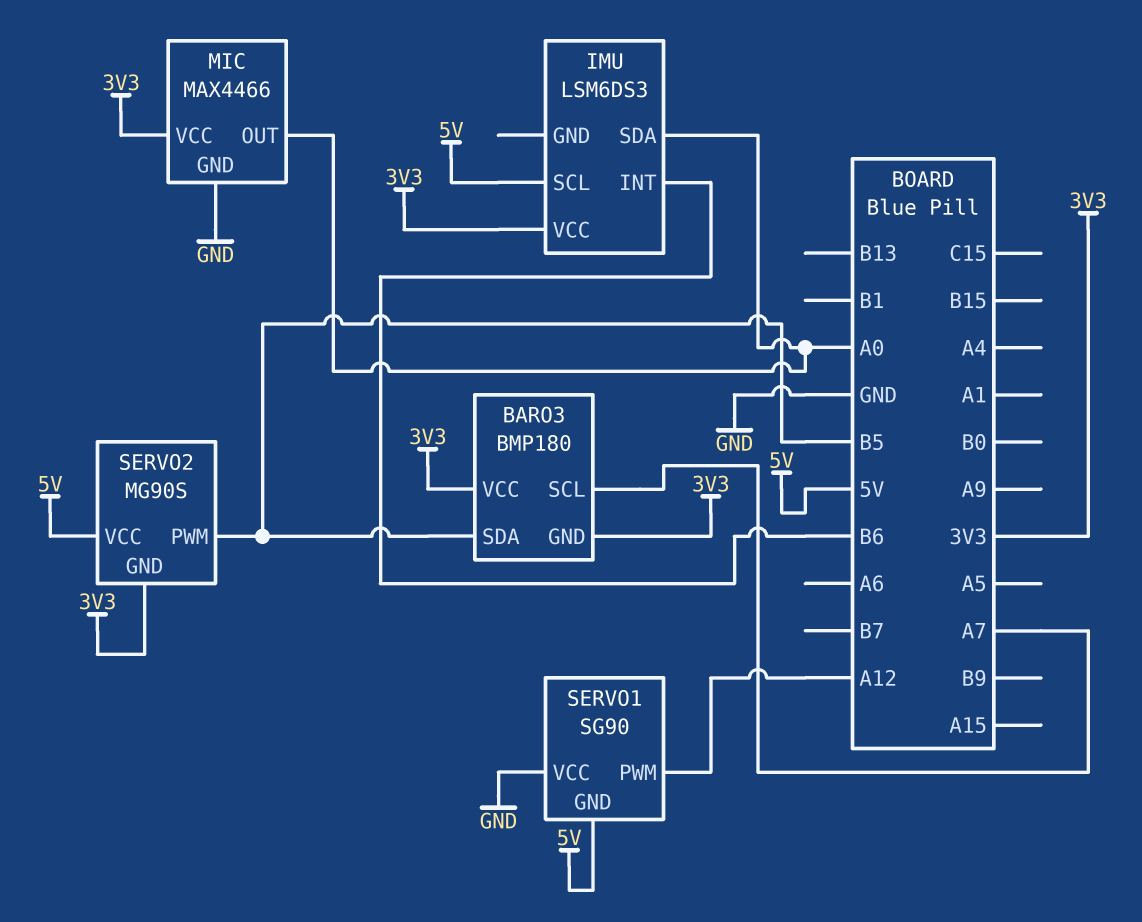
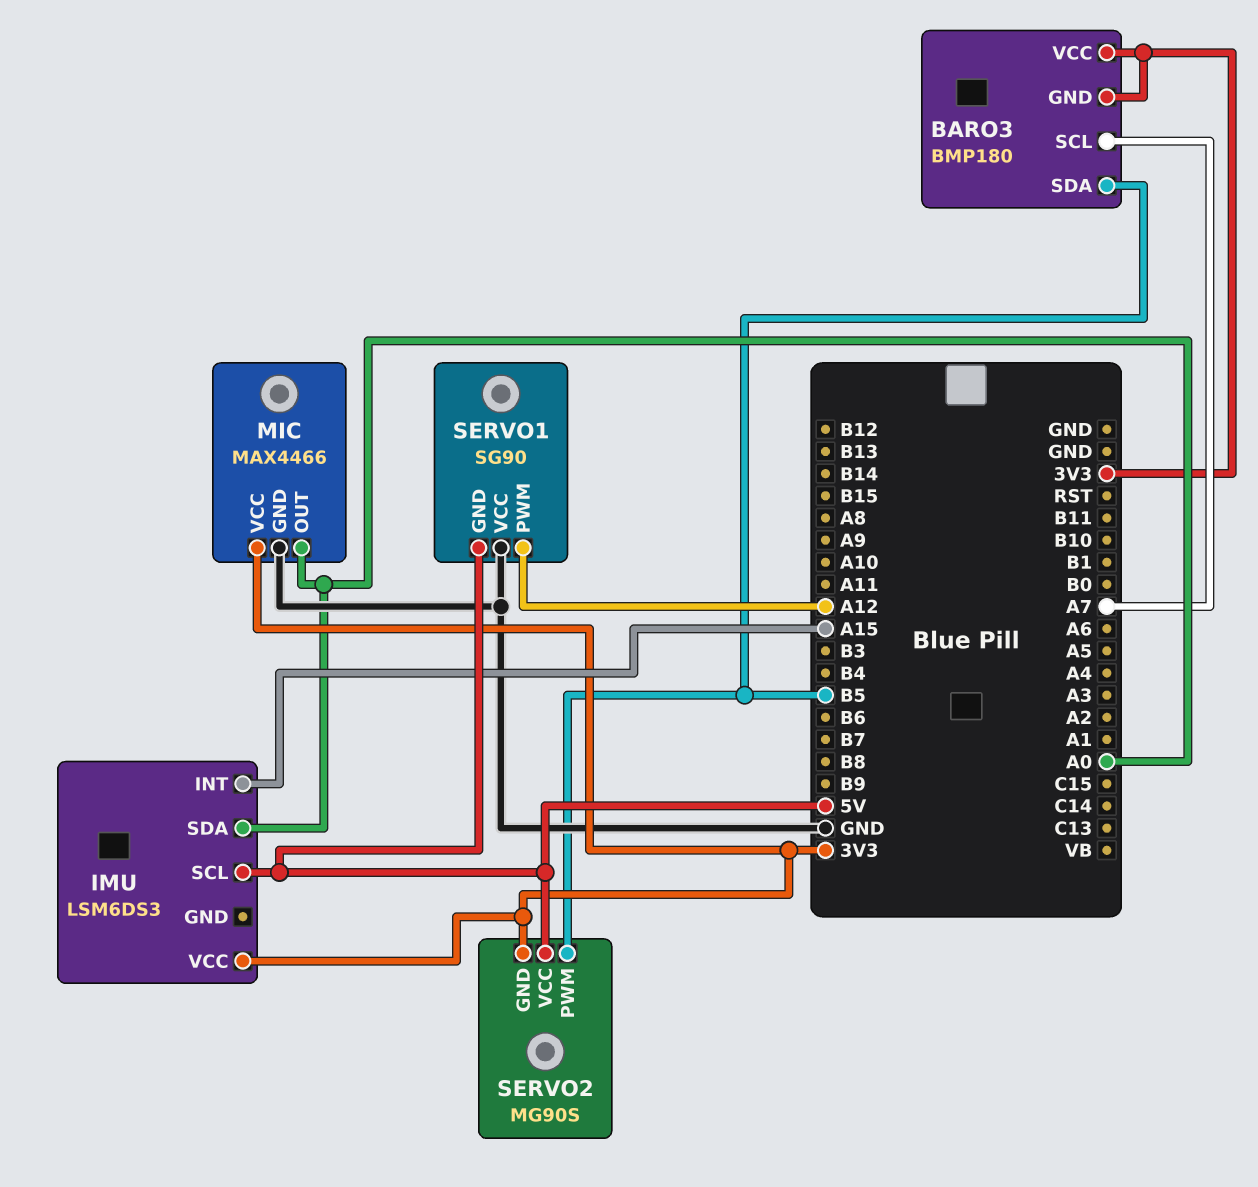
IMU pin INT: B6 -> A15

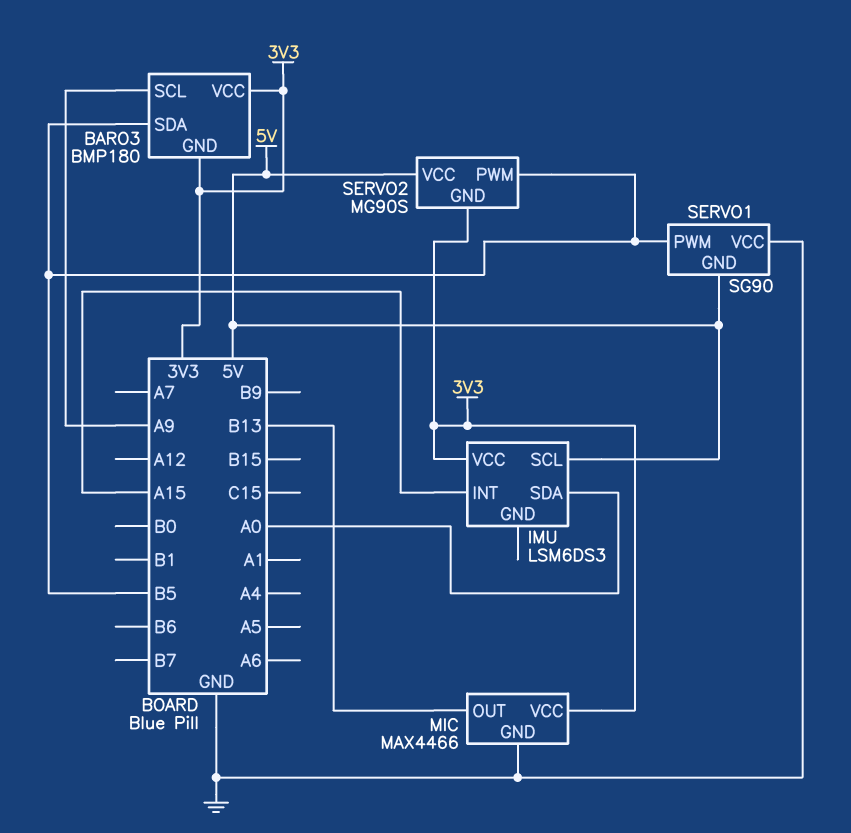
BARO3 pin SCL: A7 -> A9
MIC pin OUT: A0 -> B13
SERVO1 pin PWM: A12 -> B5

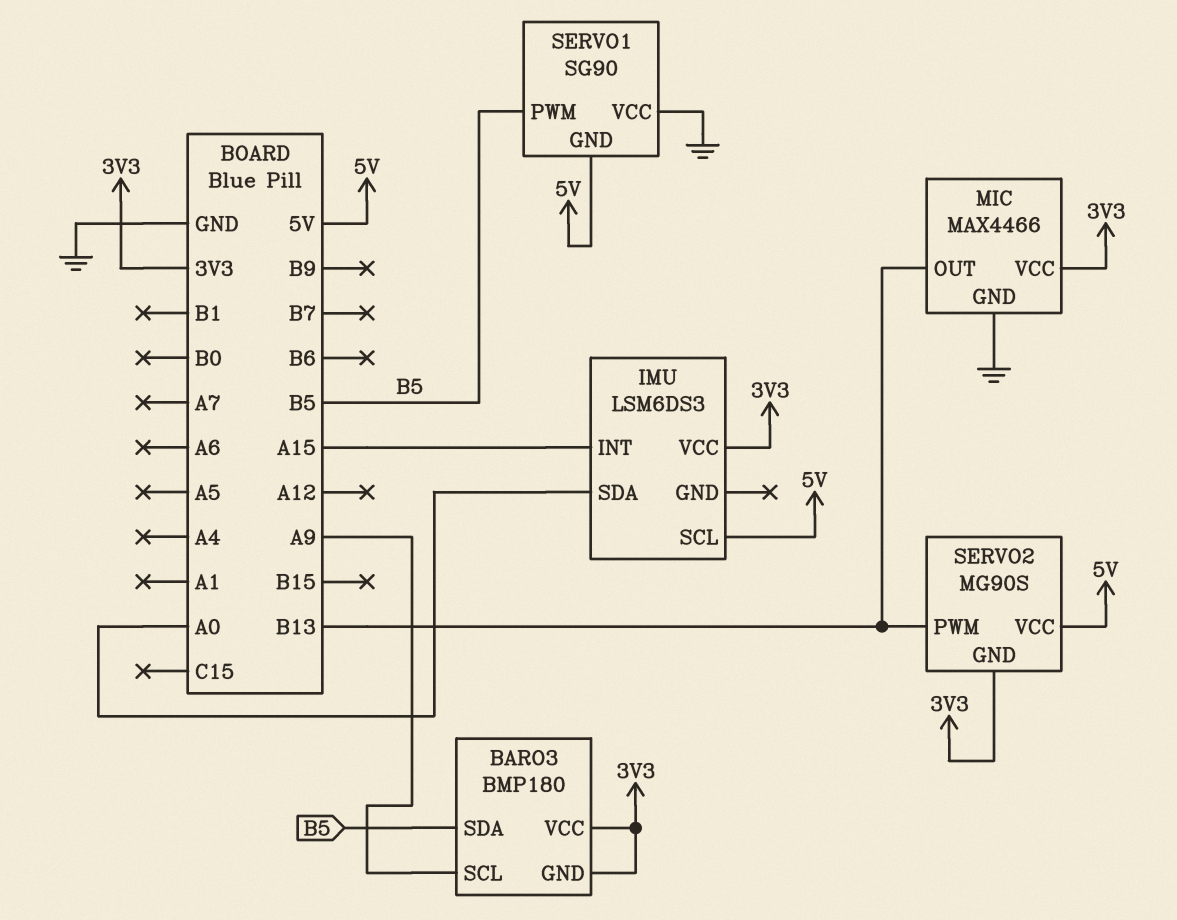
SERVO2 pin PWM: B5 -> B13

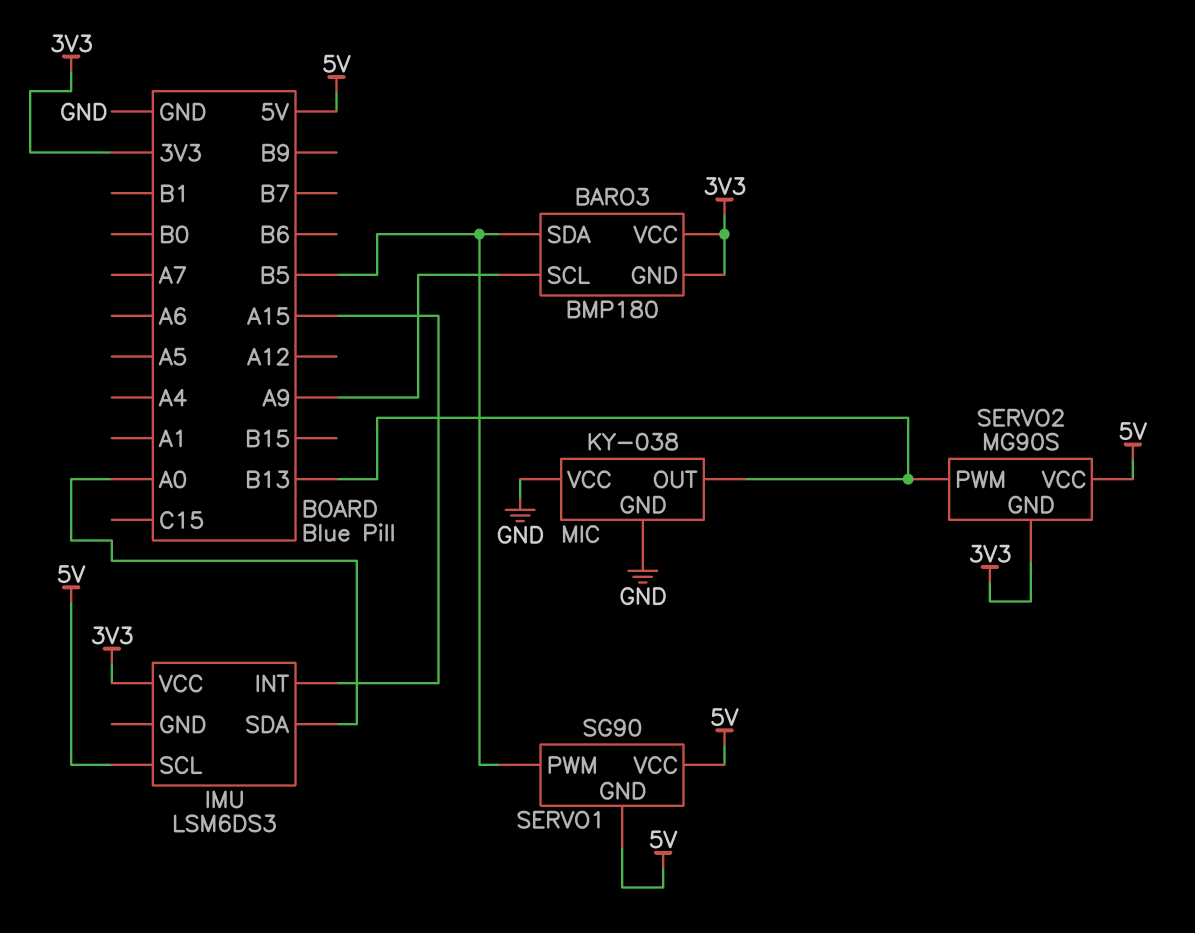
MIC: MAX4466 -> KY-038
MIC pin VCC: 3V3 -> GND
SERVO1 pin VCC: GND -> 5V

